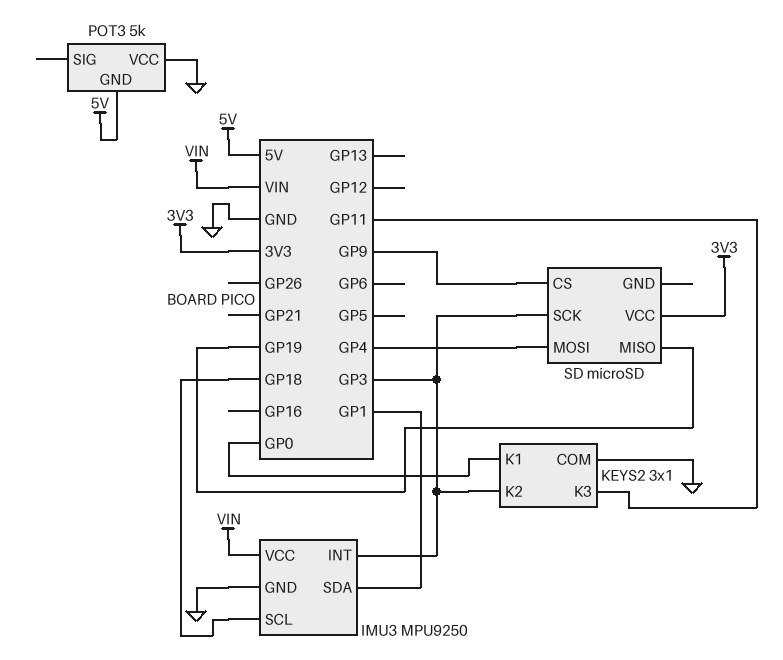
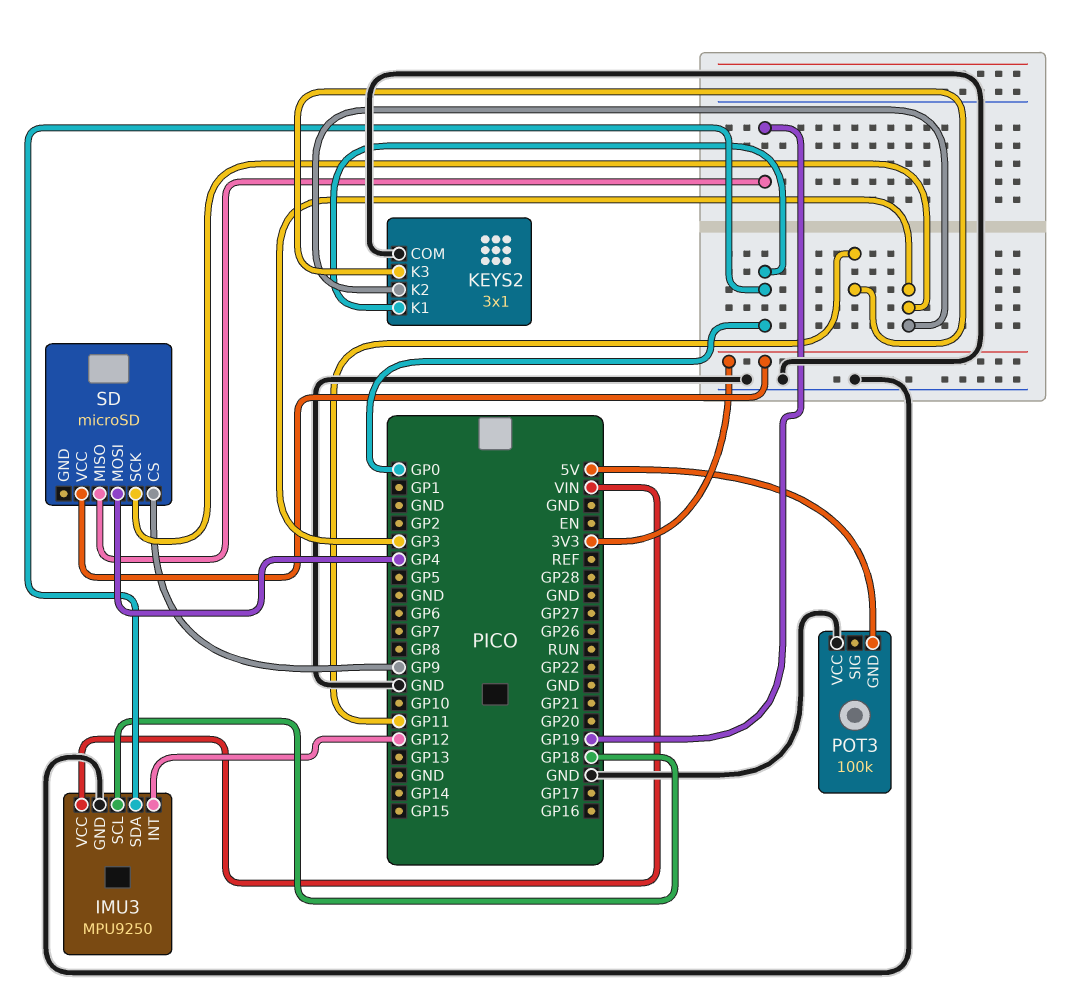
IMU3 pin INT: GP3 -> GP12
IMU3 pin SDA: GP1 -> GP0
POT3: 5k -> 100k

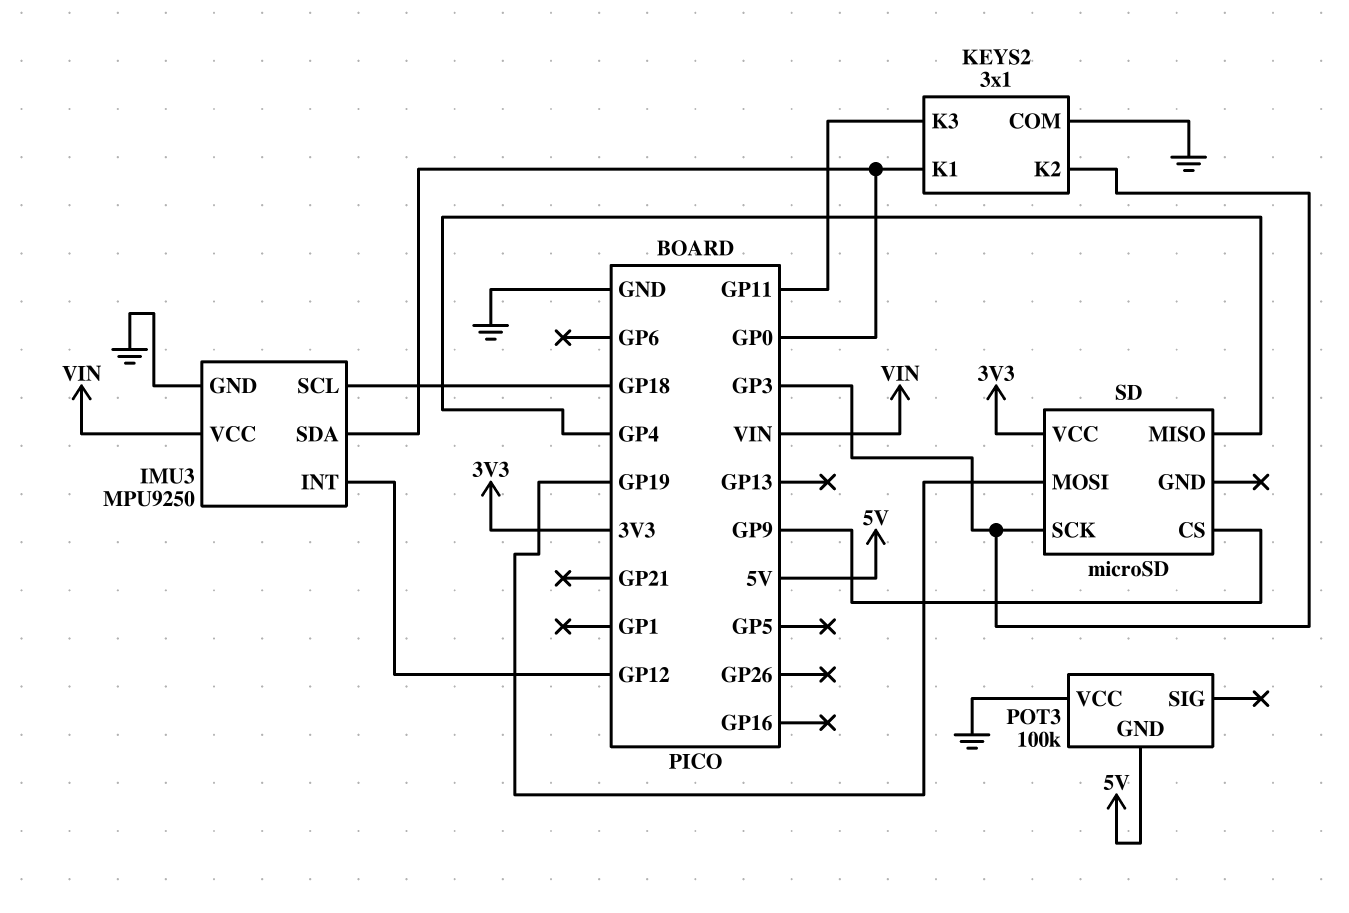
SD pin MISO: GP19 -> GP4
SD pin MOSI: GP4 -> GP19

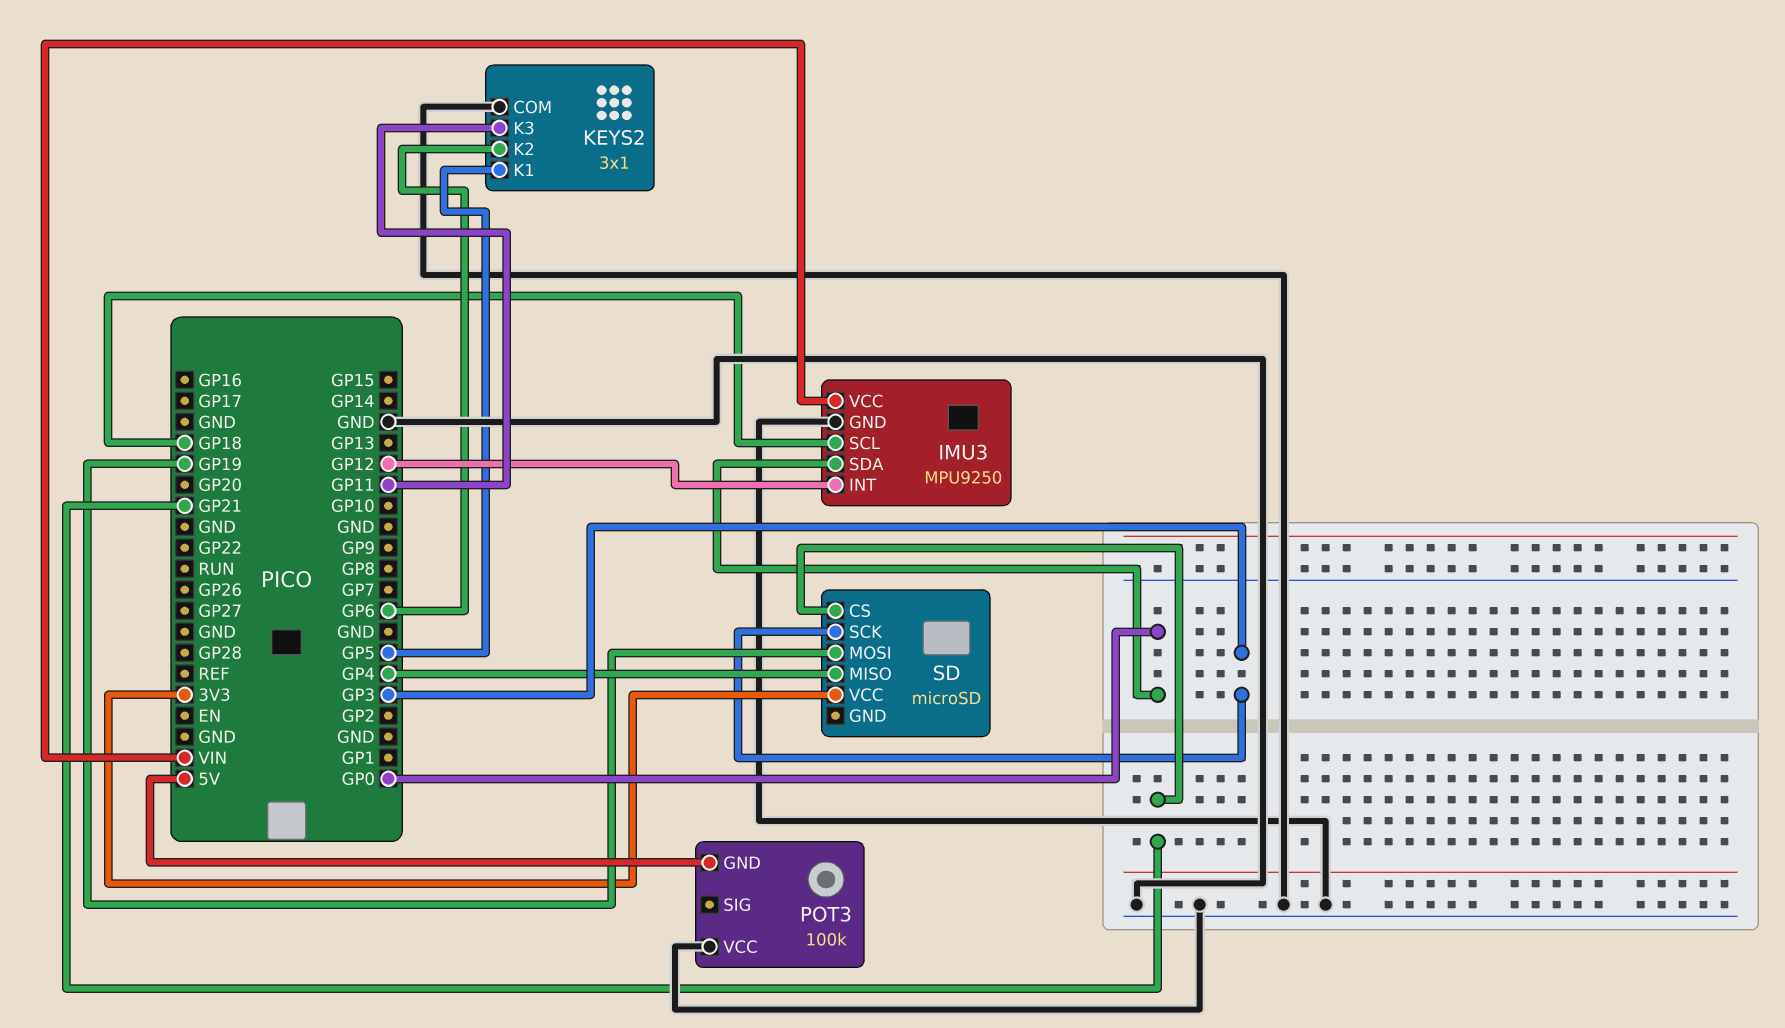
KEYS2 pin K1: GP0 -> GP5
KEYS2 pin K2: GP3 -> GP6
SD pin CS: GP9 -> GP21

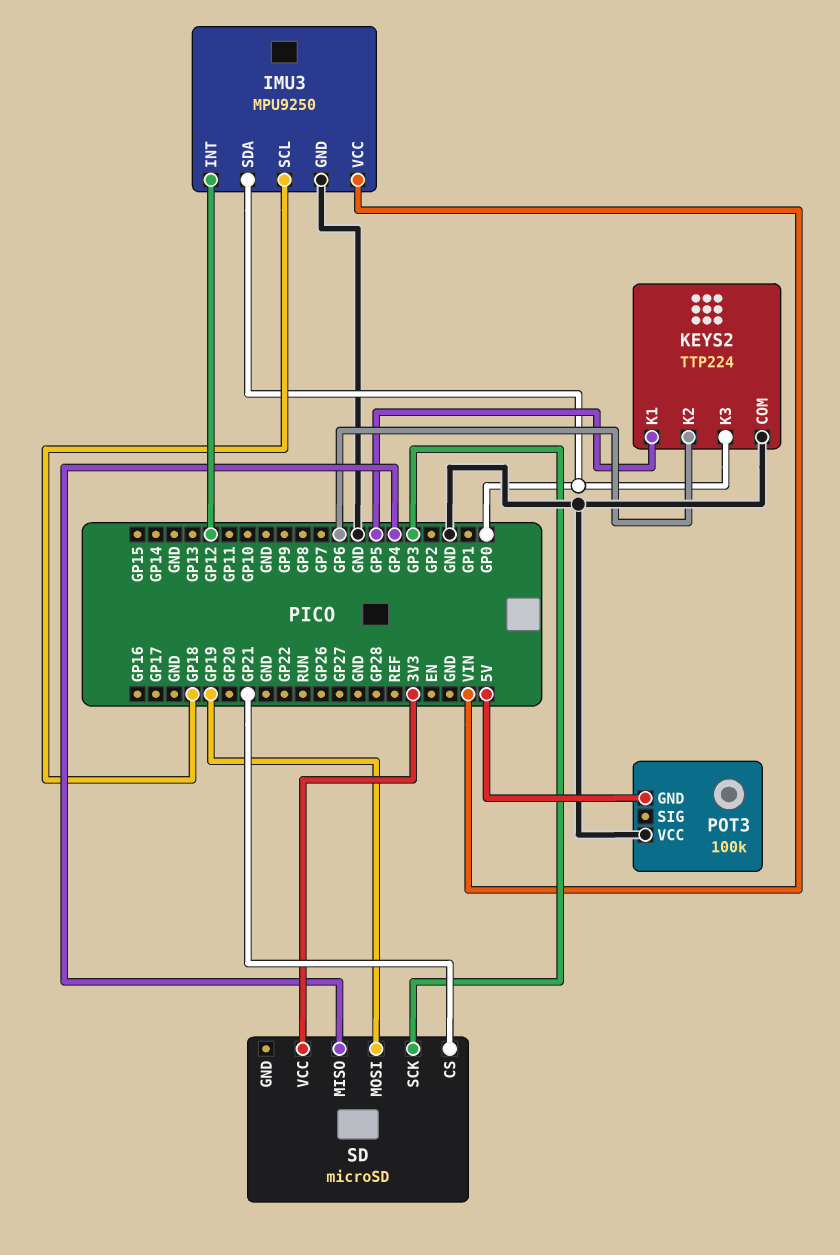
KEYS2: 3x1 -> TTP224
KEYS2 pin K3: GP11 -> GP0

